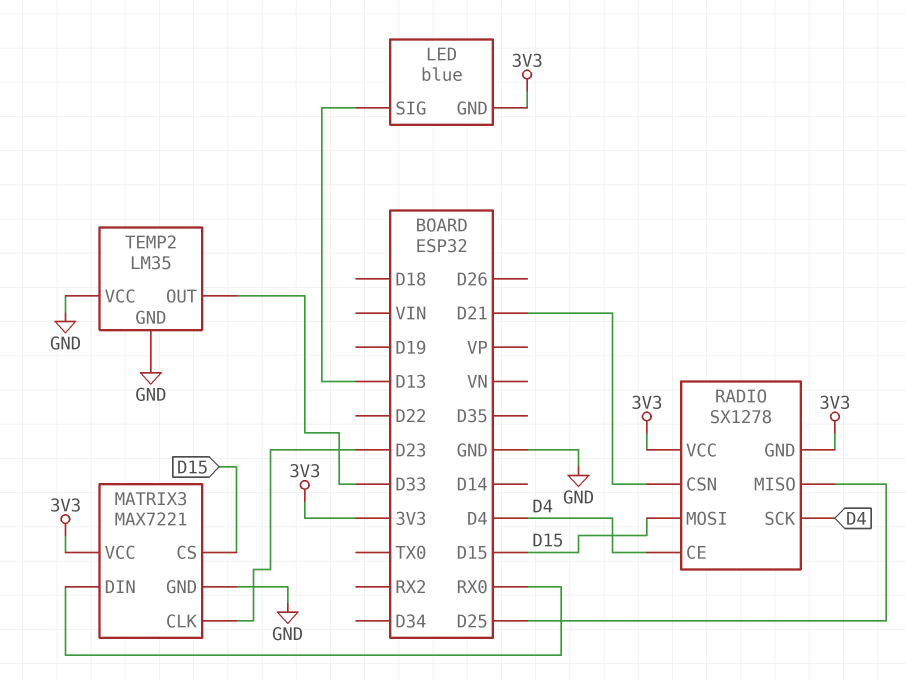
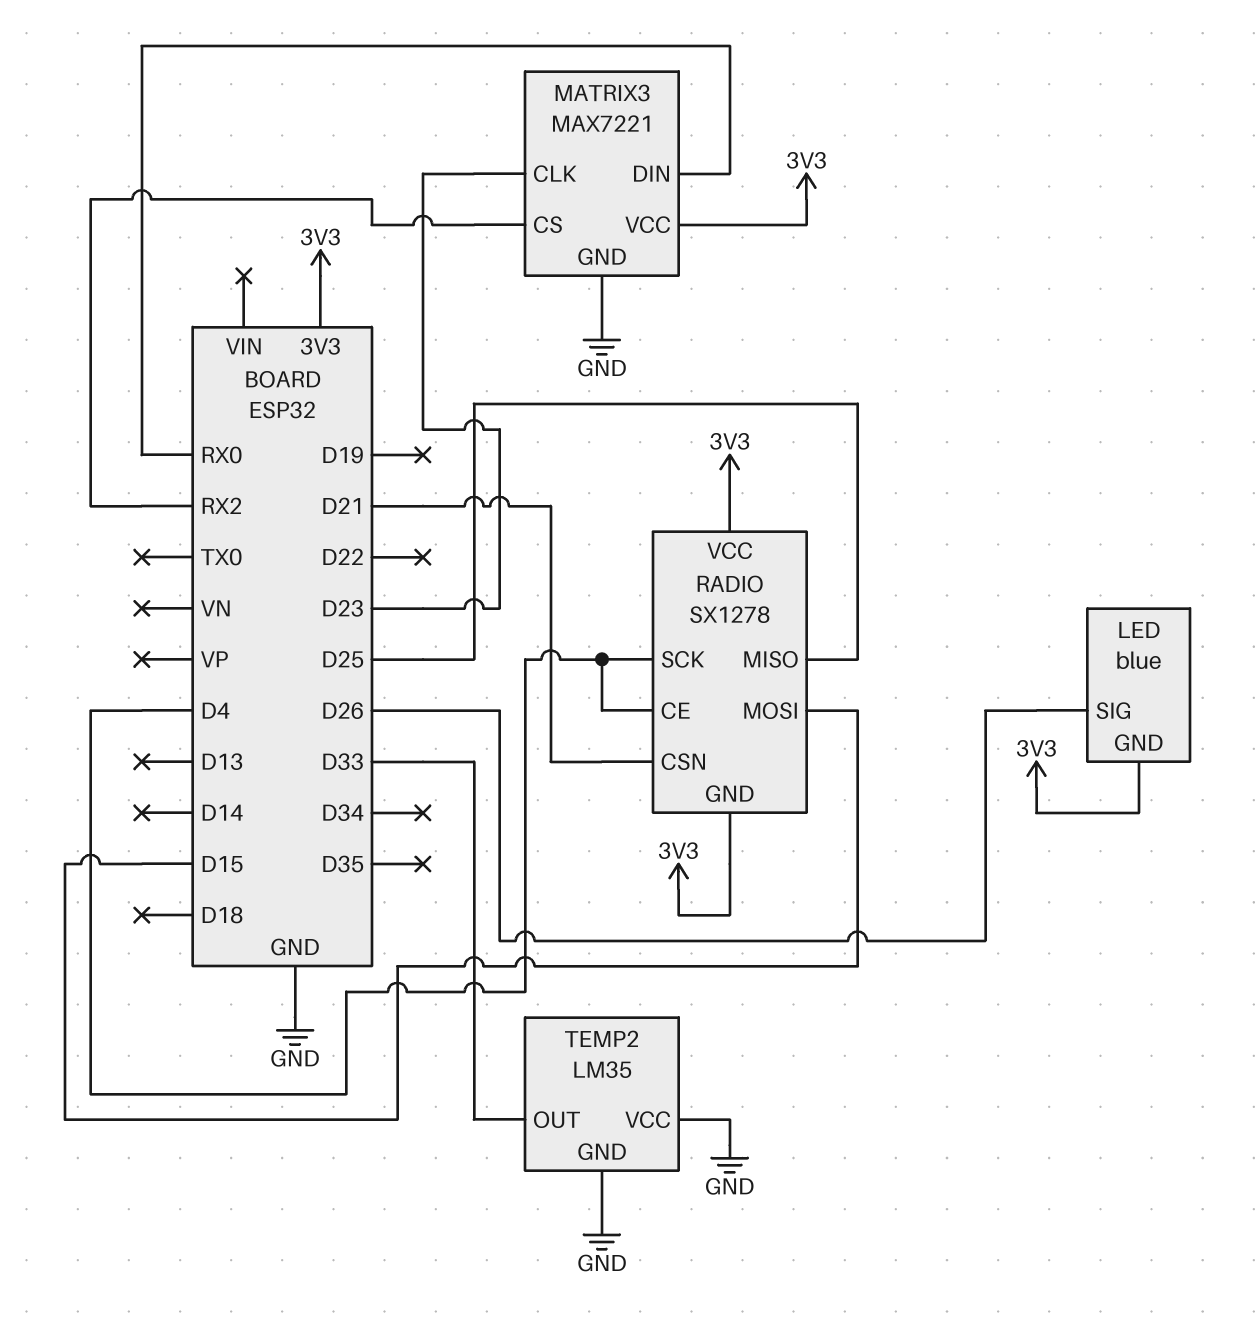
LED pin SIG: D13 -> D26
MATRIX3 pin CS: D15 -> RX2

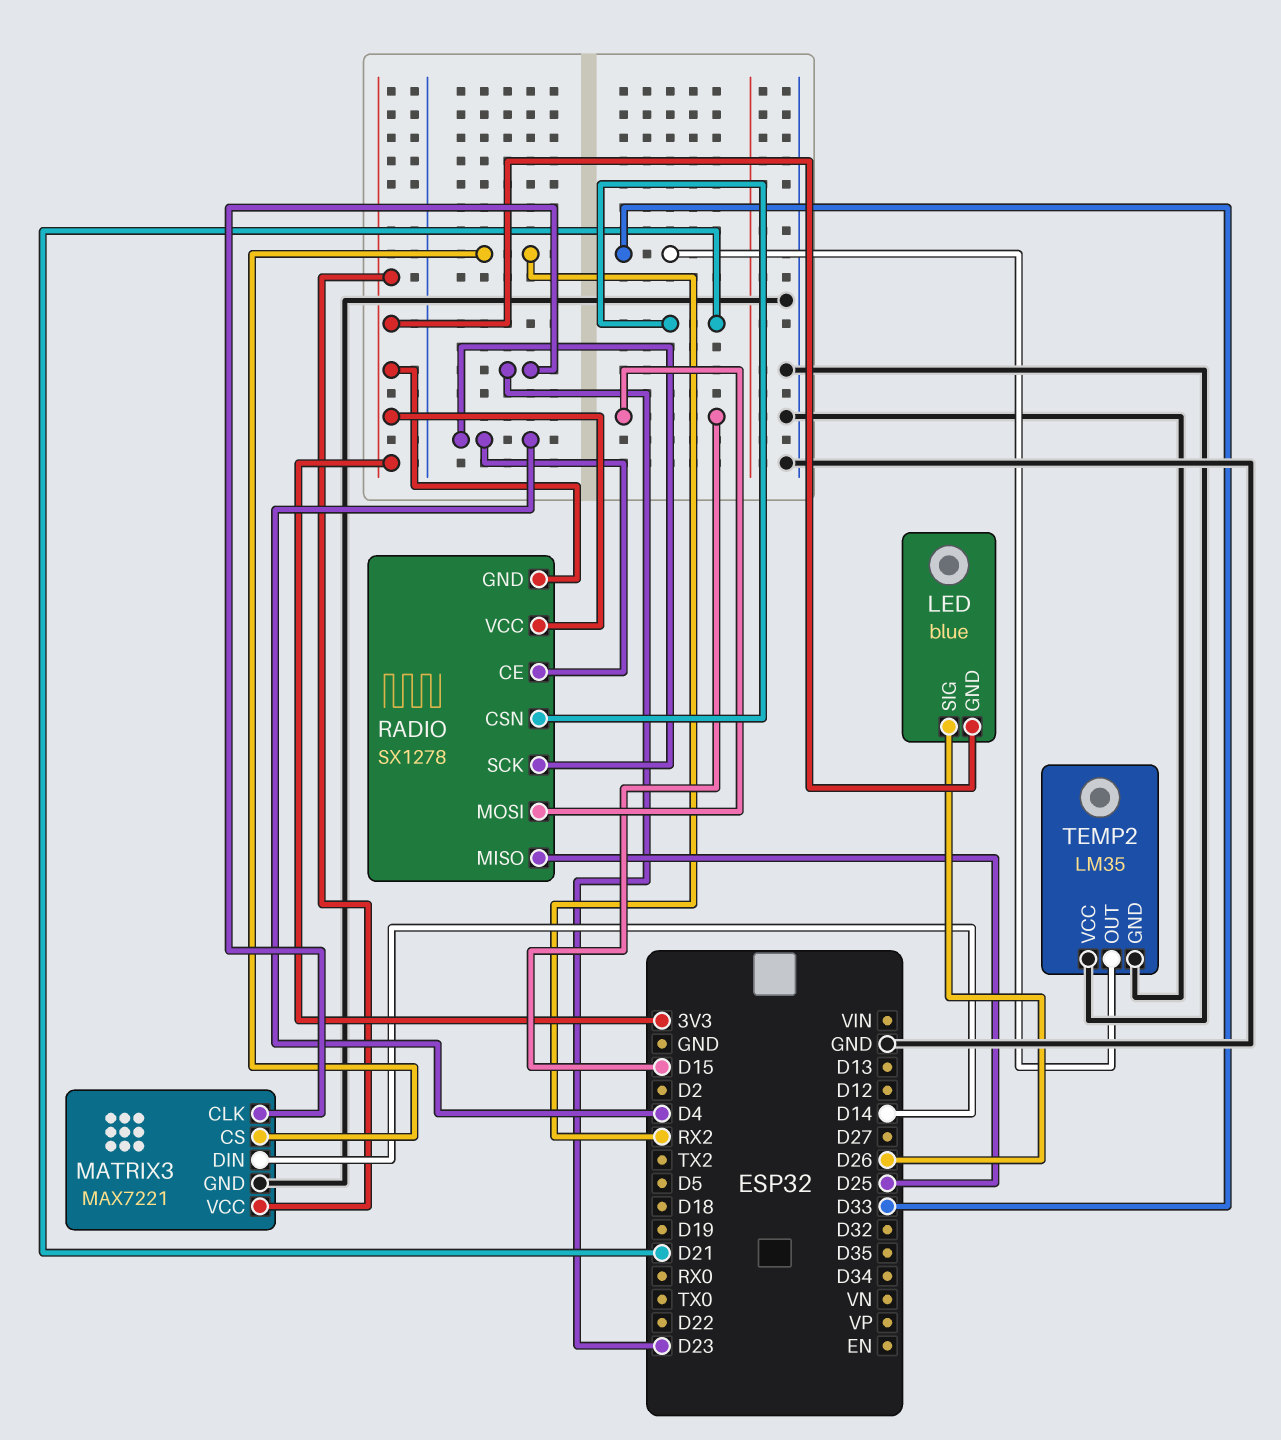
MATRIX3 pin DIN: RX0 -> D14

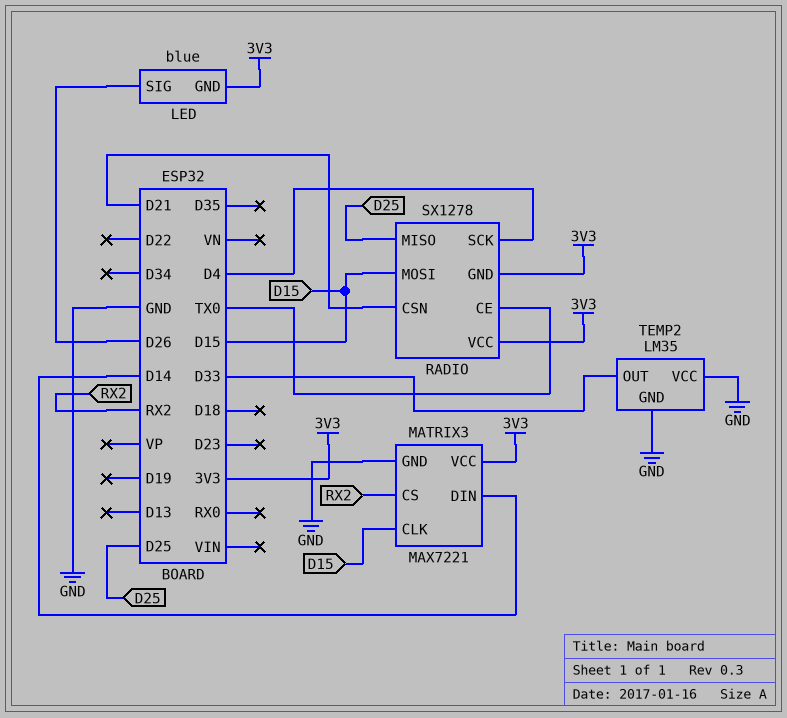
MATRIX3 pin CLK: D23 -> D15
RADIO pin CE: D4 -> TX0

